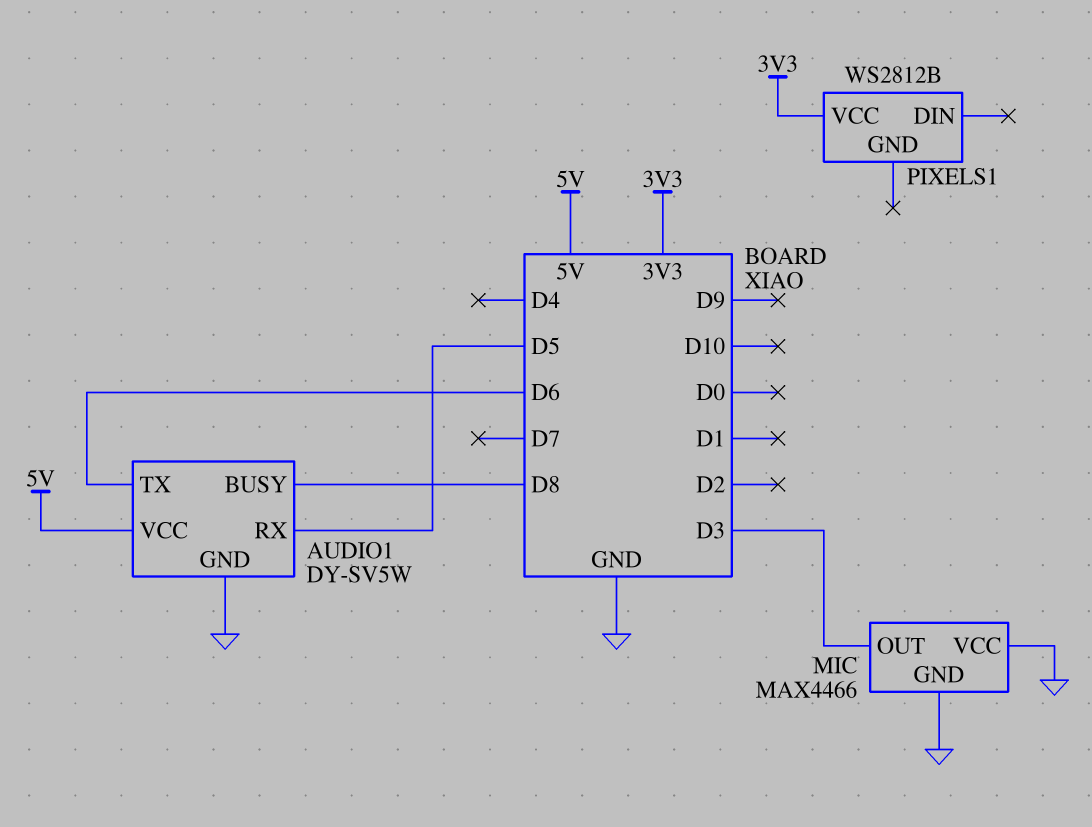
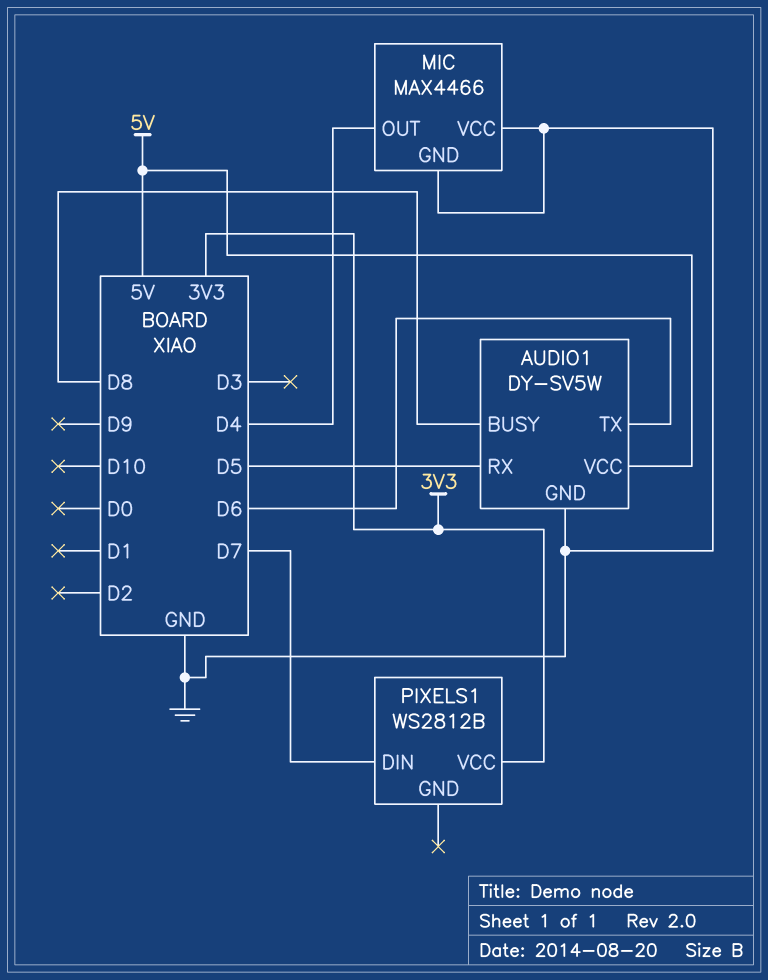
MIC pin OUT: D3 -> D4
PIXELS1 pin DIN: none -> D7

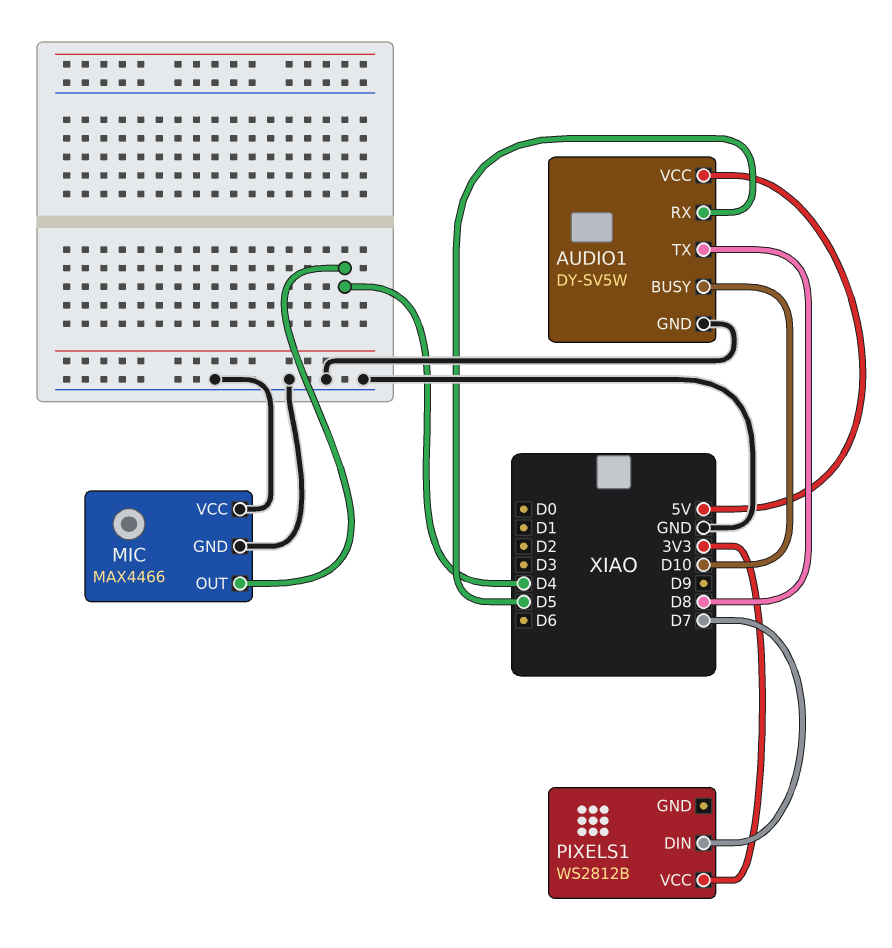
AUDIO1 pin BUSY: D8 -> D10
AUDIO1 pin TX: D6 -> D8

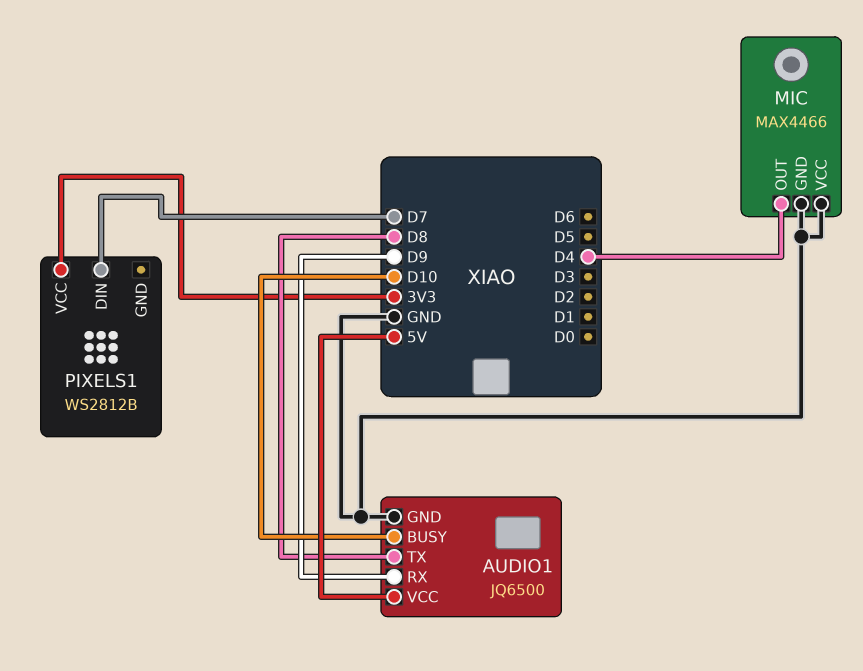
AUDIO1: DY-SV5W -> JQ6500
AUDIO1 pin RX: D5 -> D9

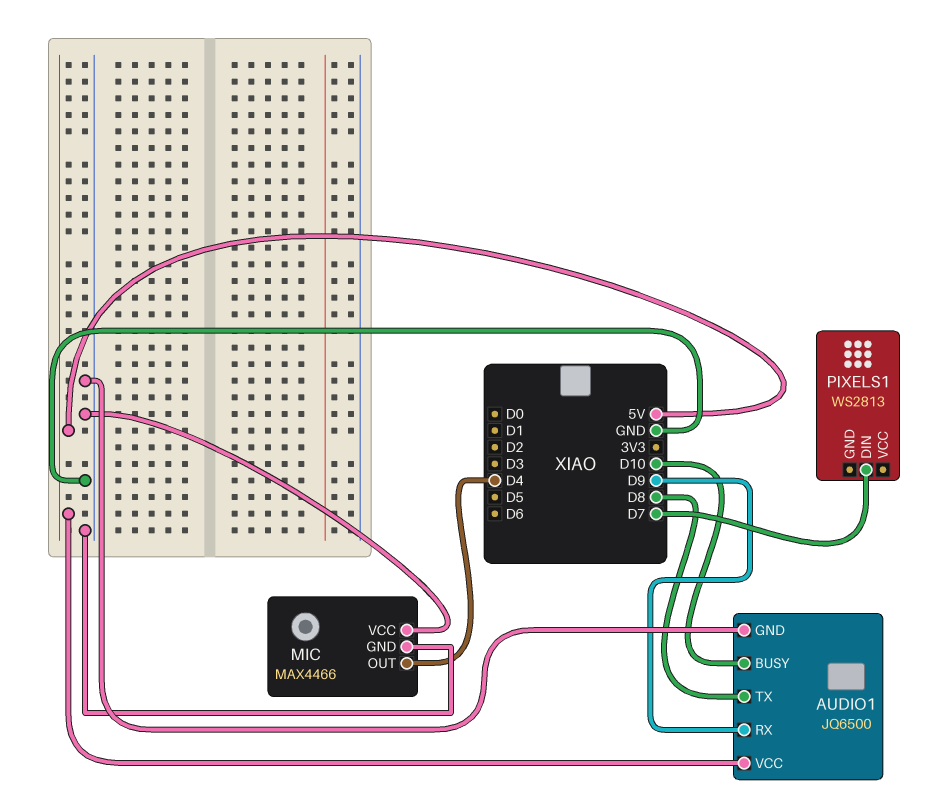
PIXELS1: WS2812B -> WS2813
PIXELS1 pin VCC: 3V3 -> none

